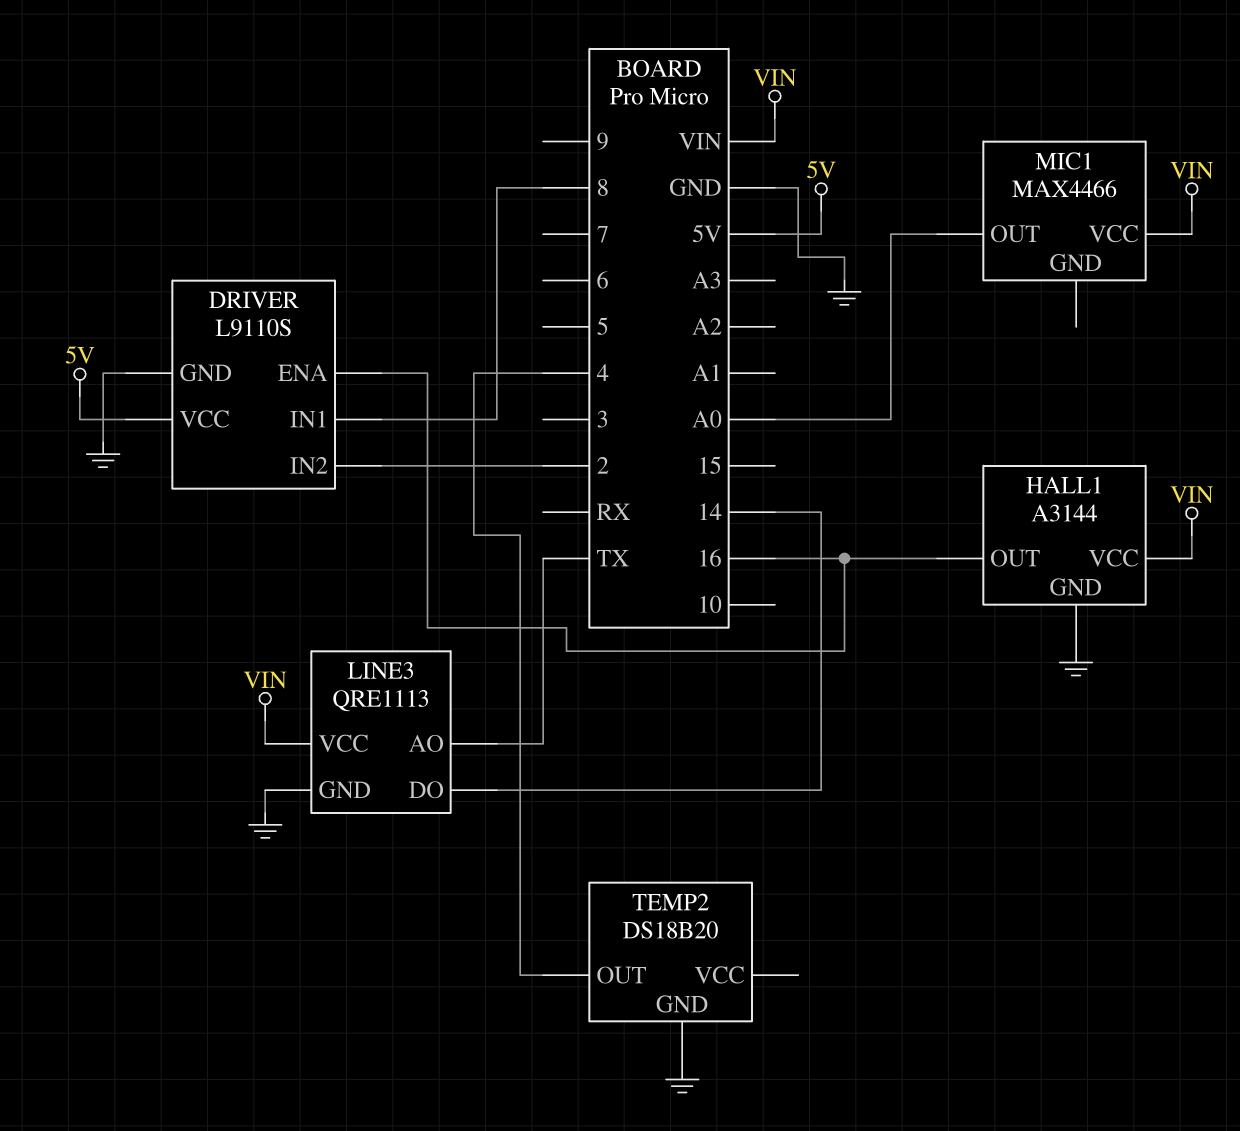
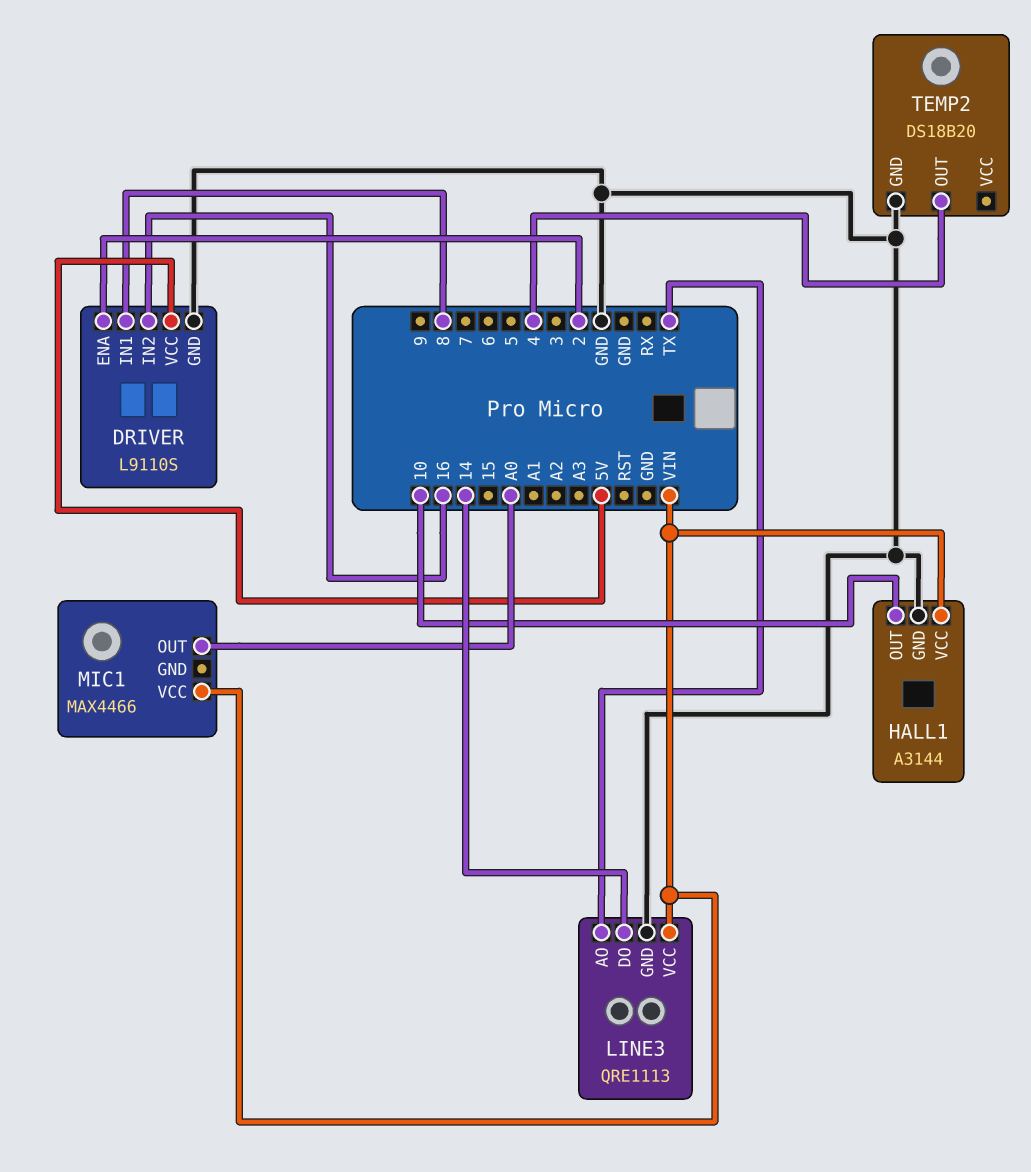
DRIVER pin ENA: 16 -> 2
DRIVER pin IN2: 2 -> 16
HALL1 pin OUT: 16 -> 10

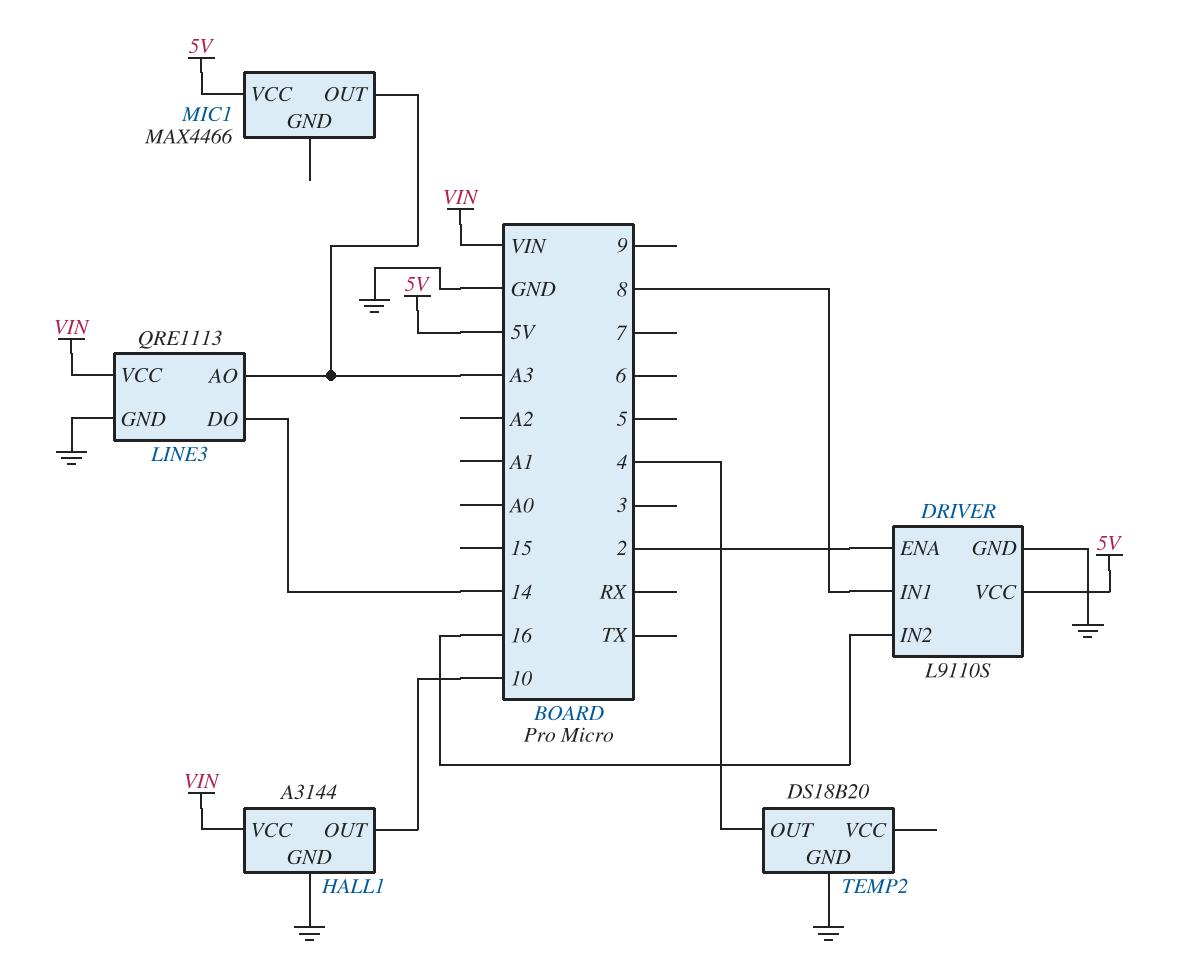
LINE3 pin AO: TX -> A3
MIC1 pin OUT: A0 -> A3
MIC1 pin VCC: VIN -> 5V

